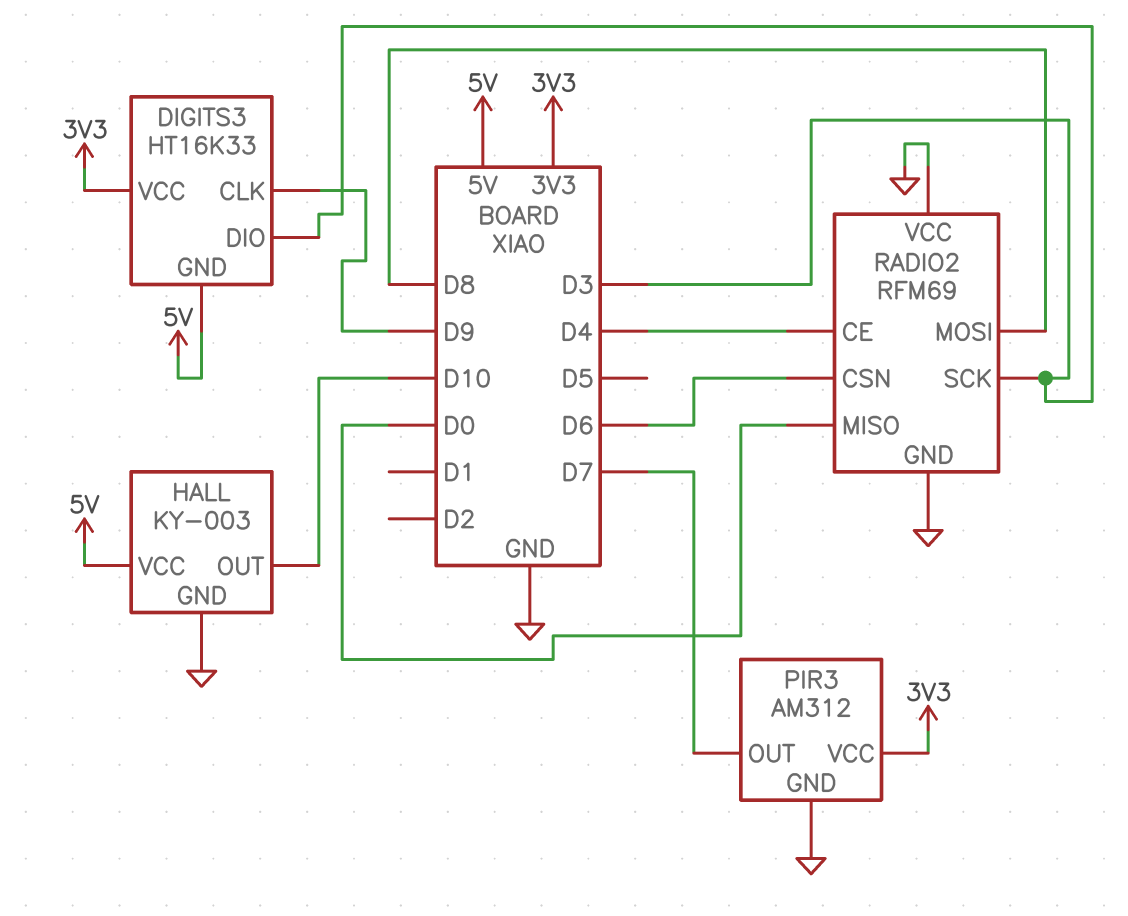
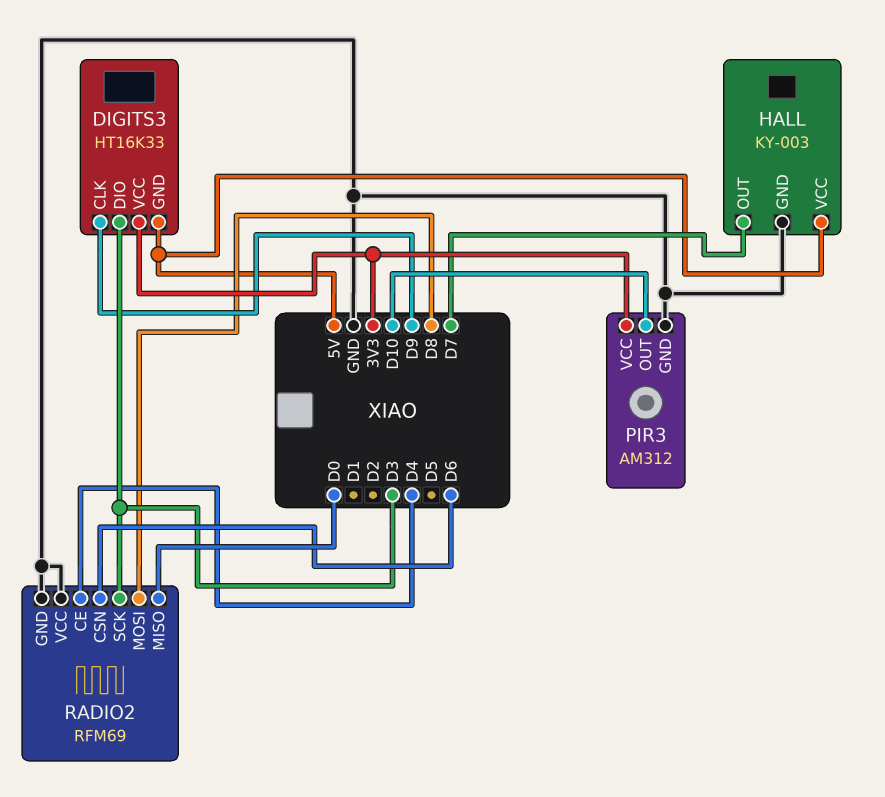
HALL pin OUT: D10 -> D7
PIR3 pin OUT: D7 -> D10

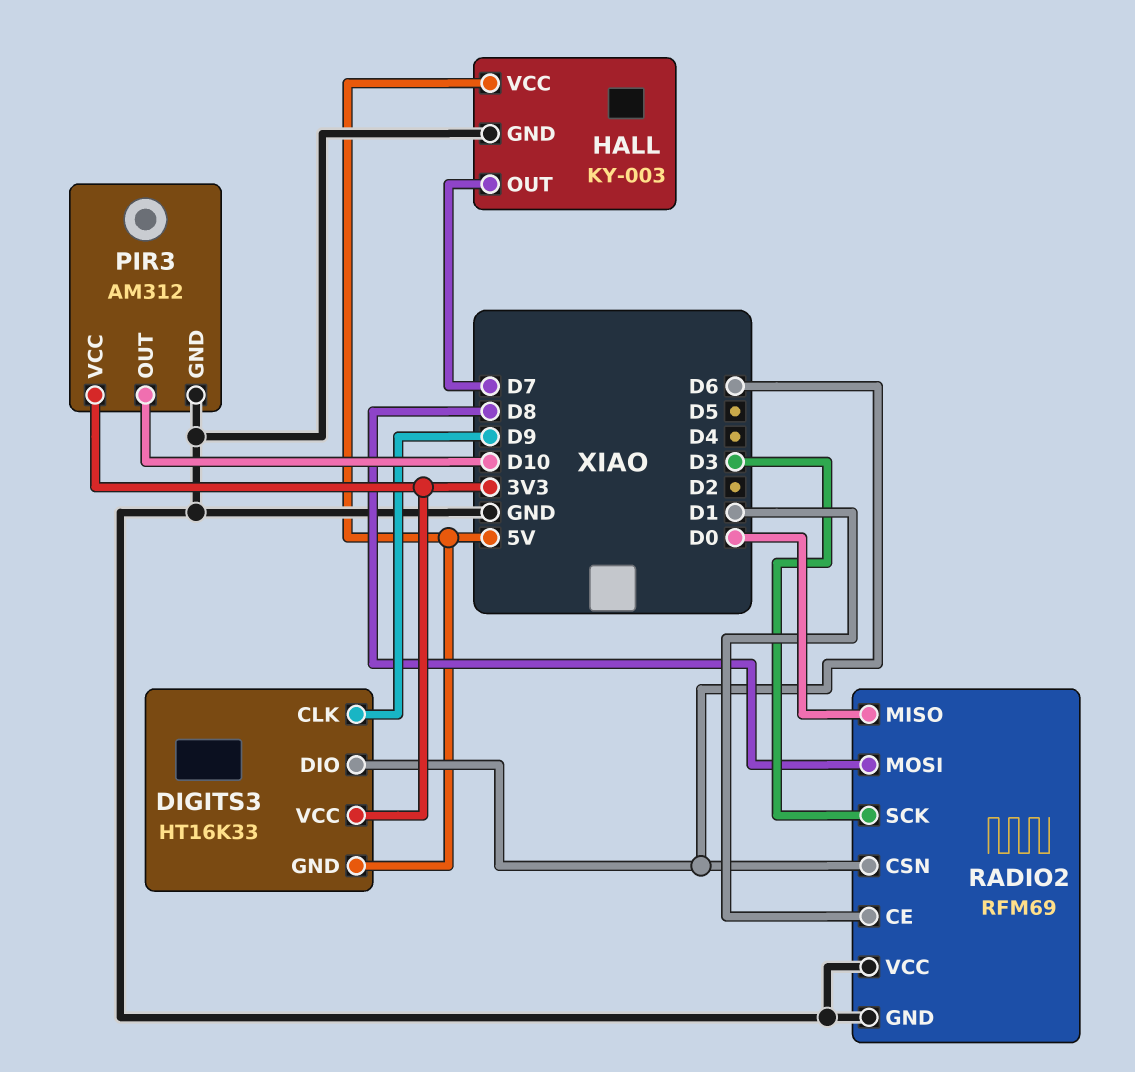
DIGITS3 pin DIO: D3 -> D6
RADIO2 pin CE: D4 -> D1

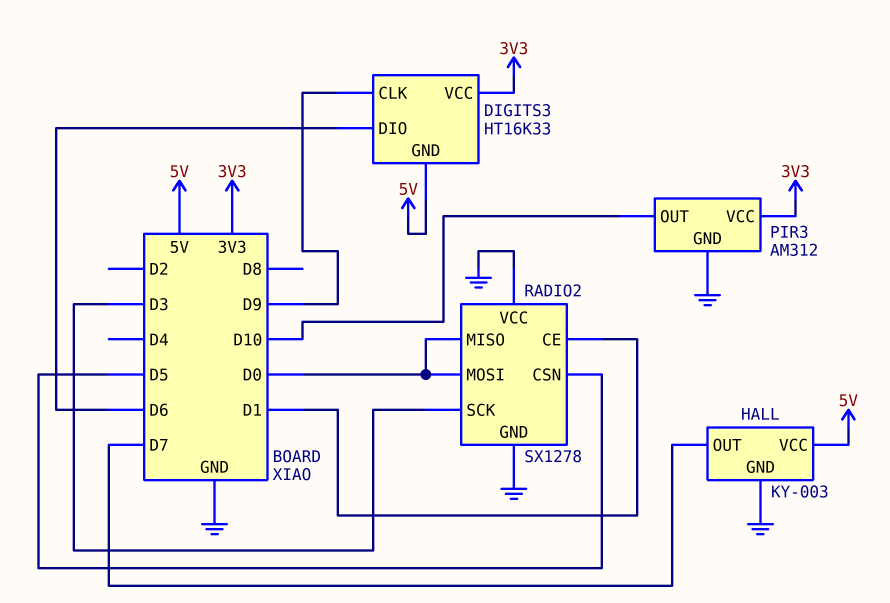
RADIO2: RFM69 -> SX1278
RADIO2 pin CSN: D6 -> D5
RADIO2 pin MOSI: D8 -> D0

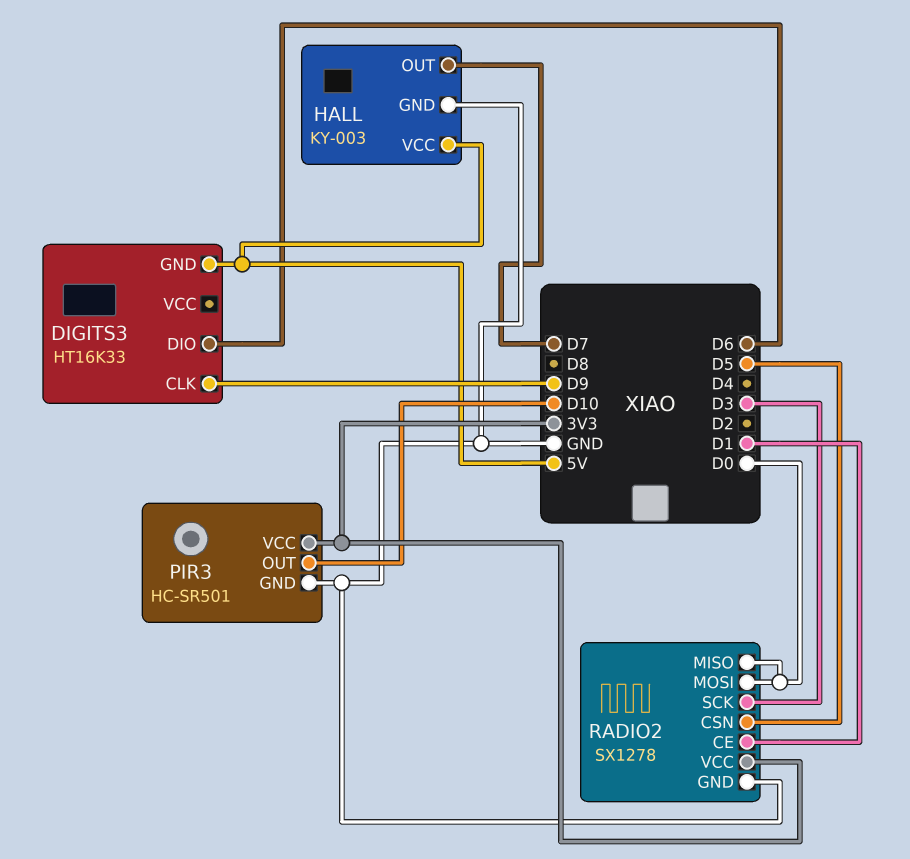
DIGITS3 pin VCC: 3V3 -> none
PIR3: AM312 -> HC-SR501
RADIO2 pin VCC: GND -> 3V3

